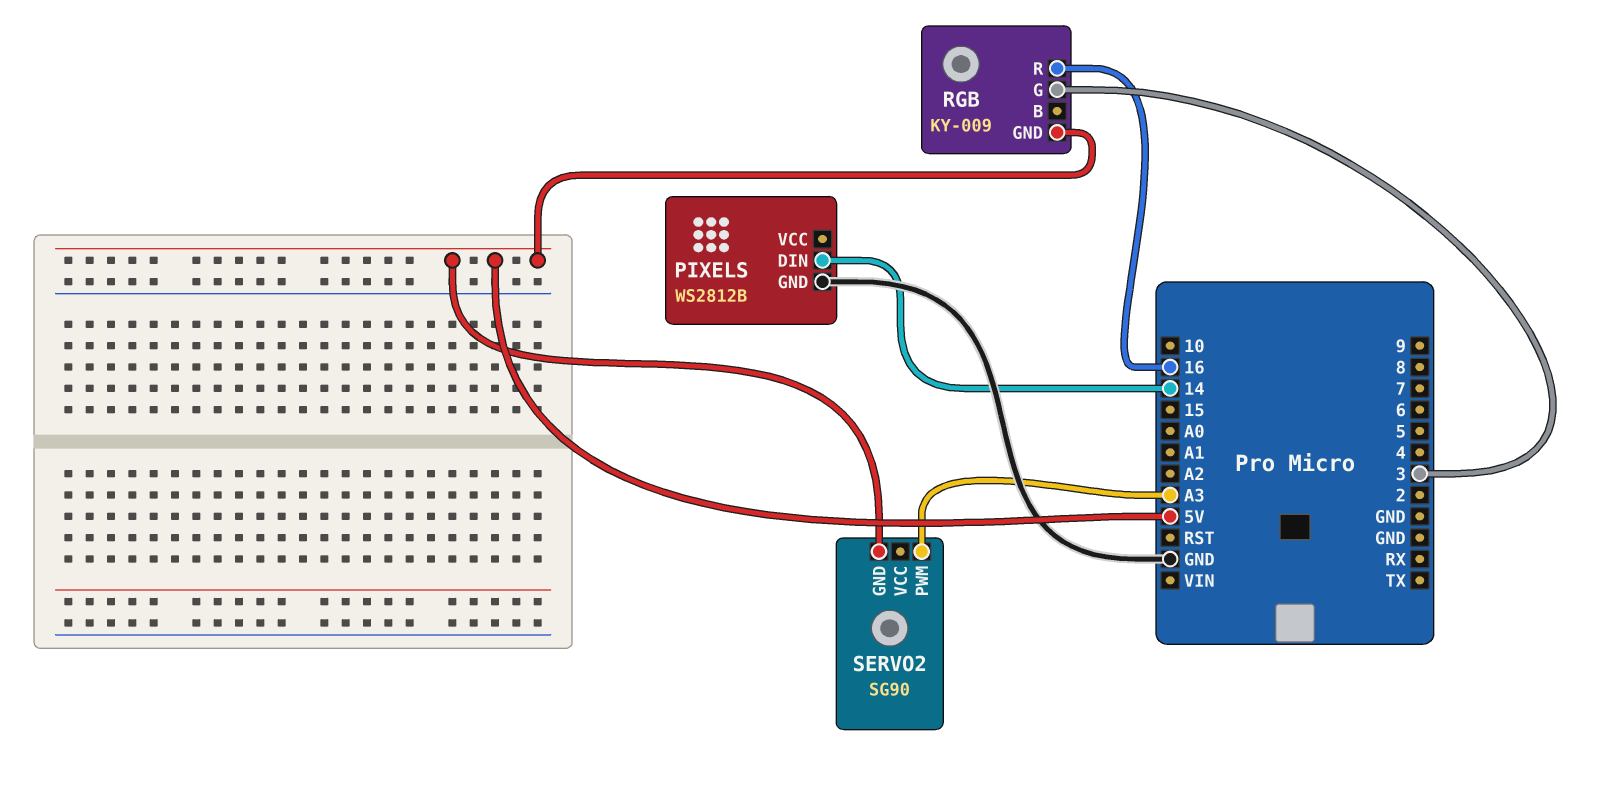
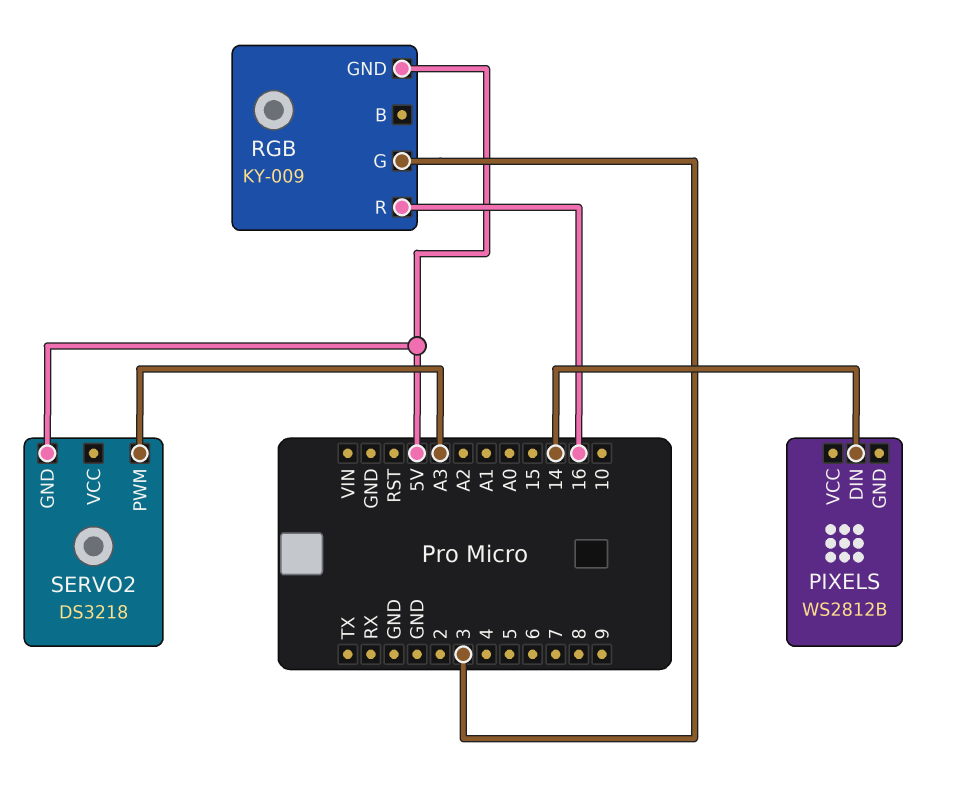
PIXELS pin GND: GND -> none
SERVO2: SG90 -> DS3218

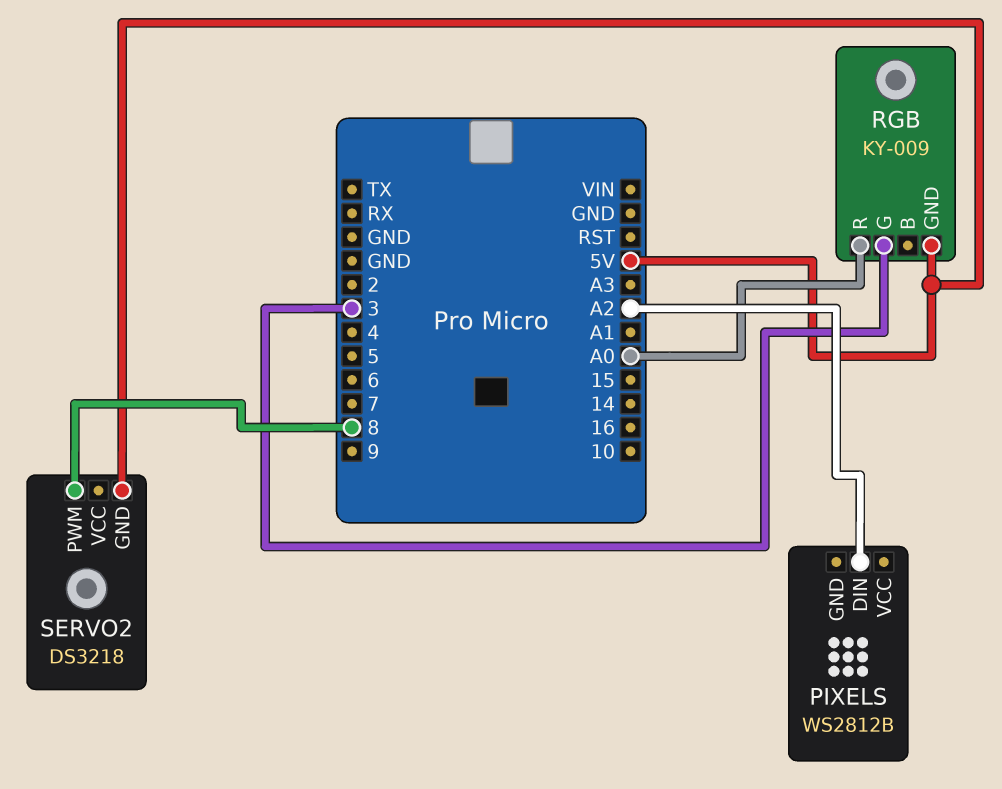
PIXELS pin DIN: 14 -> A2
RGB pin R: 16 -> A0
SERVO2 pin PWM: A3 -> 8

